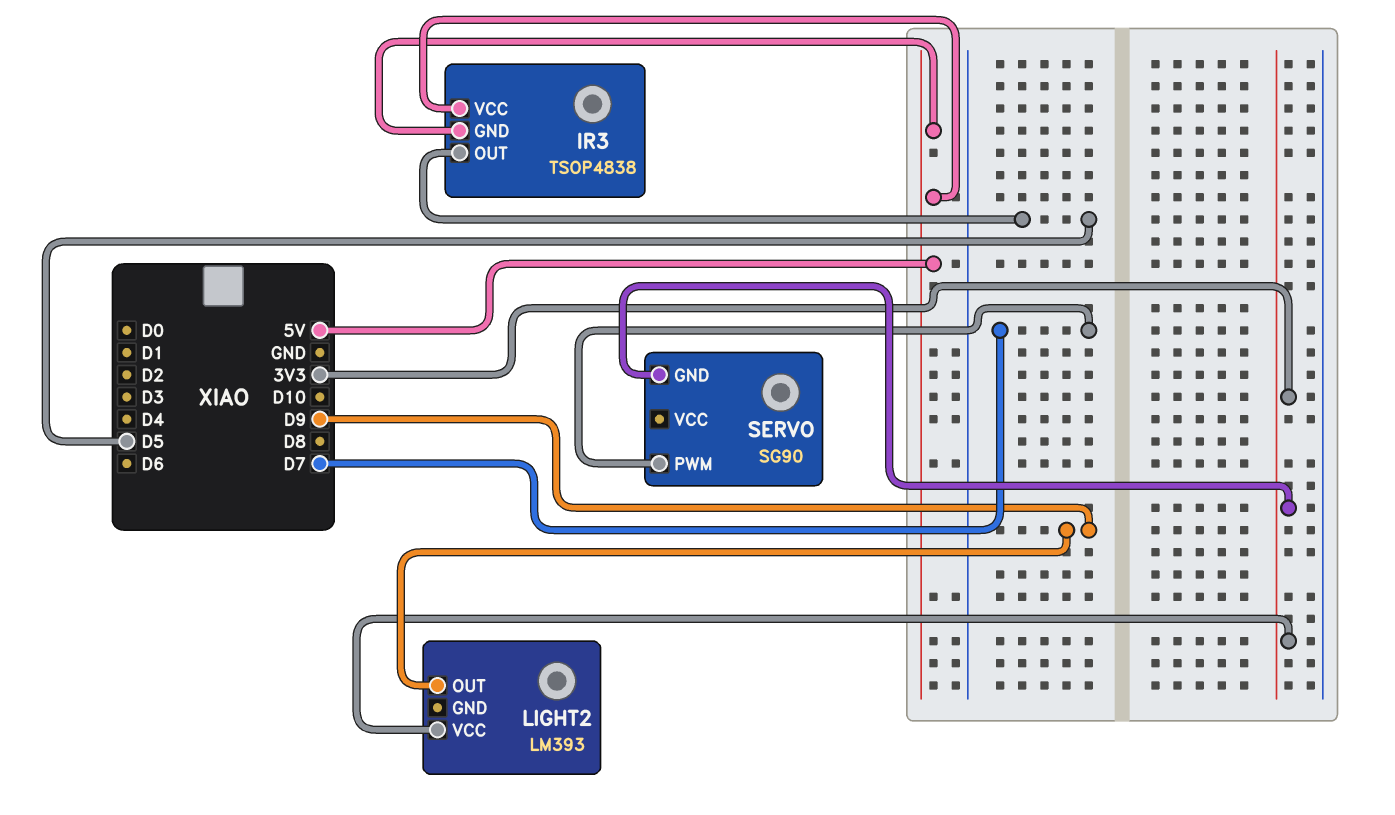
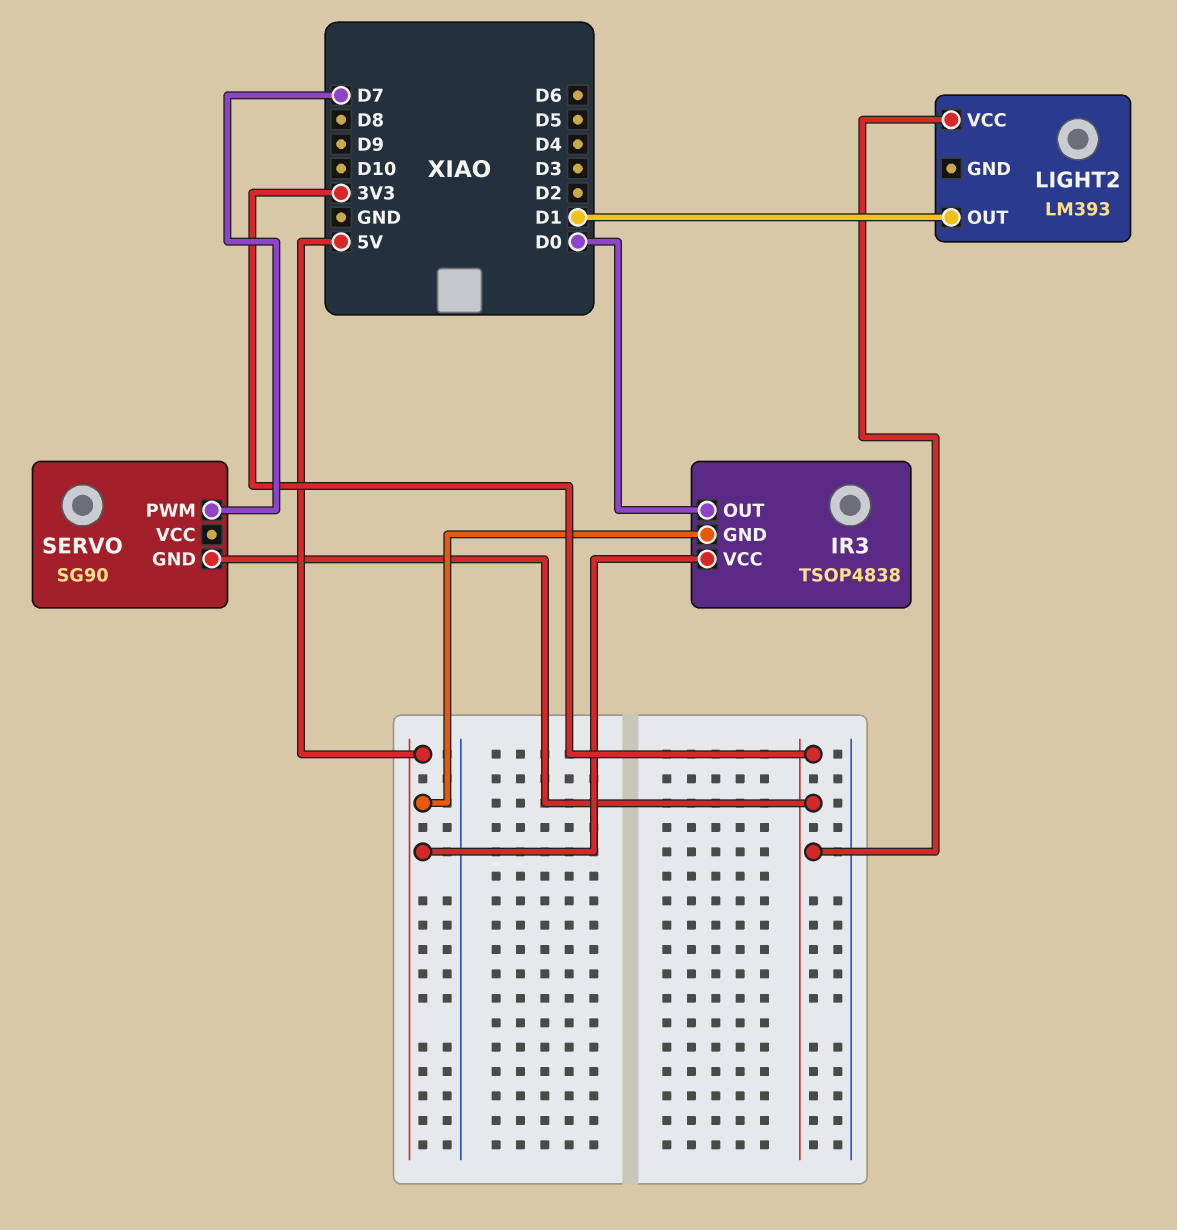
IR3 pin OUT: D5 -> D0
LIGHT2 pin OUT: D9 -> D1

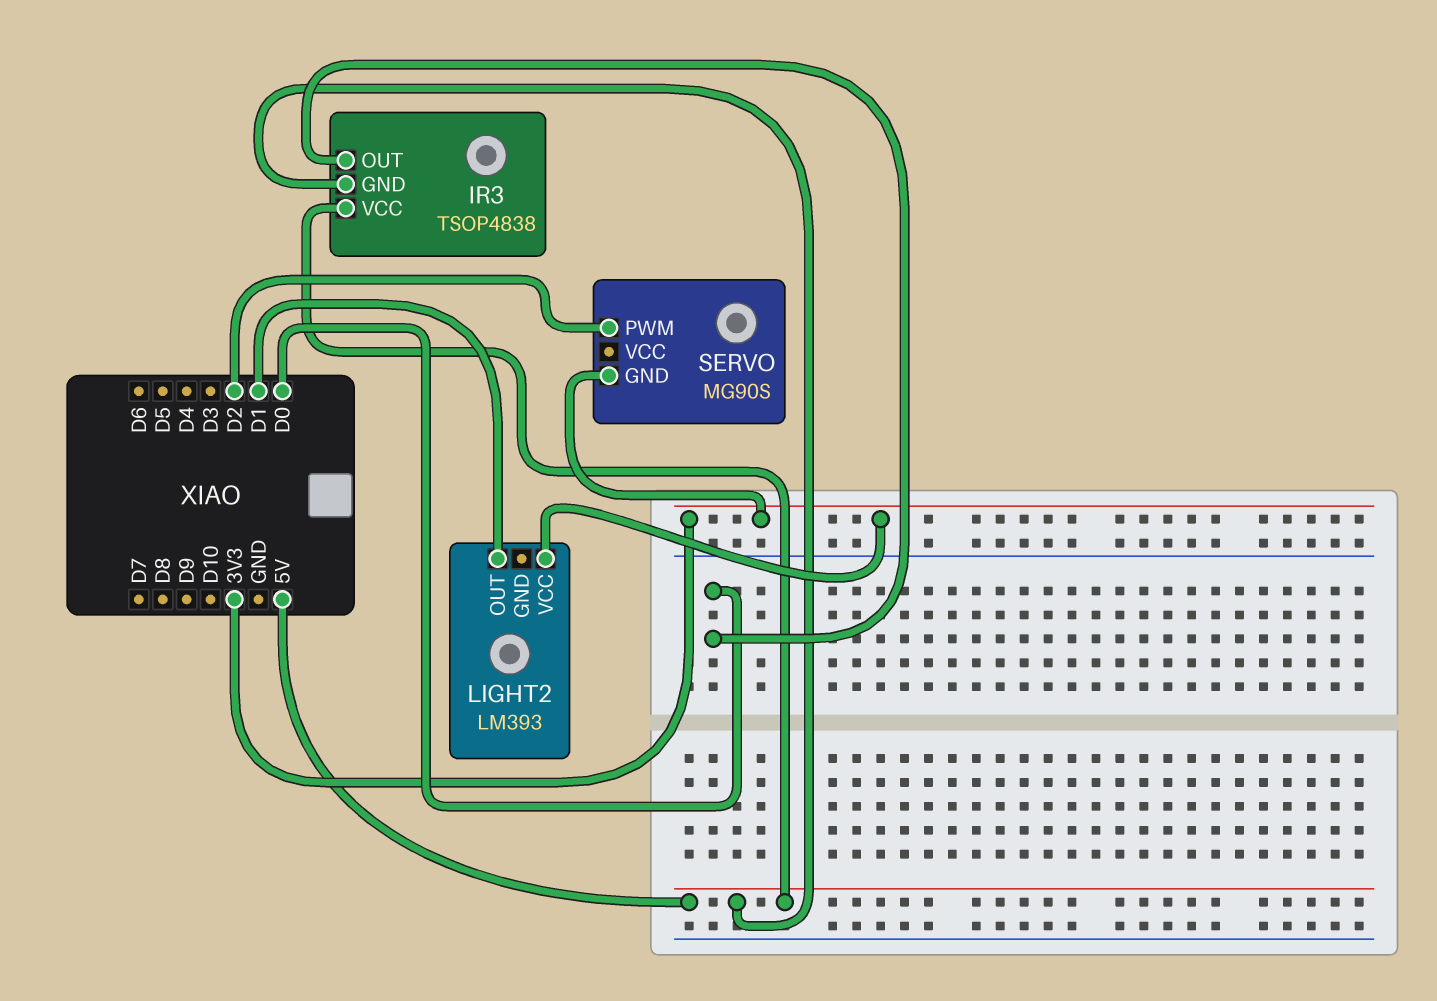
SERVO: SG90 -> MG90S
SERVO pin PWM: D7 -> D2

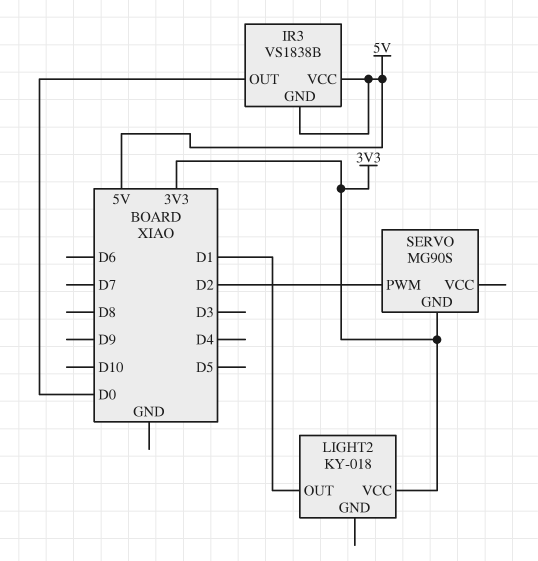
IR3: TSOP4838 -> VS1838B
LIGHT2: LM393 -> KY-018

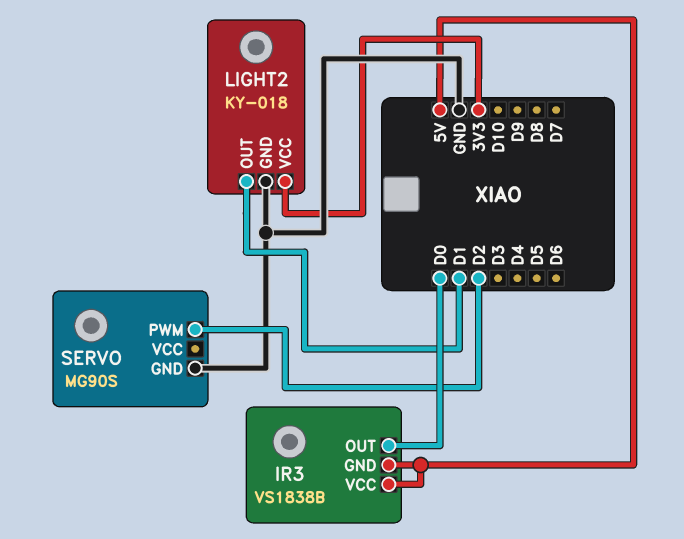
LIGHT2 pin GND: none -> GND
SERVO pin GND: 3V3 -> GND

